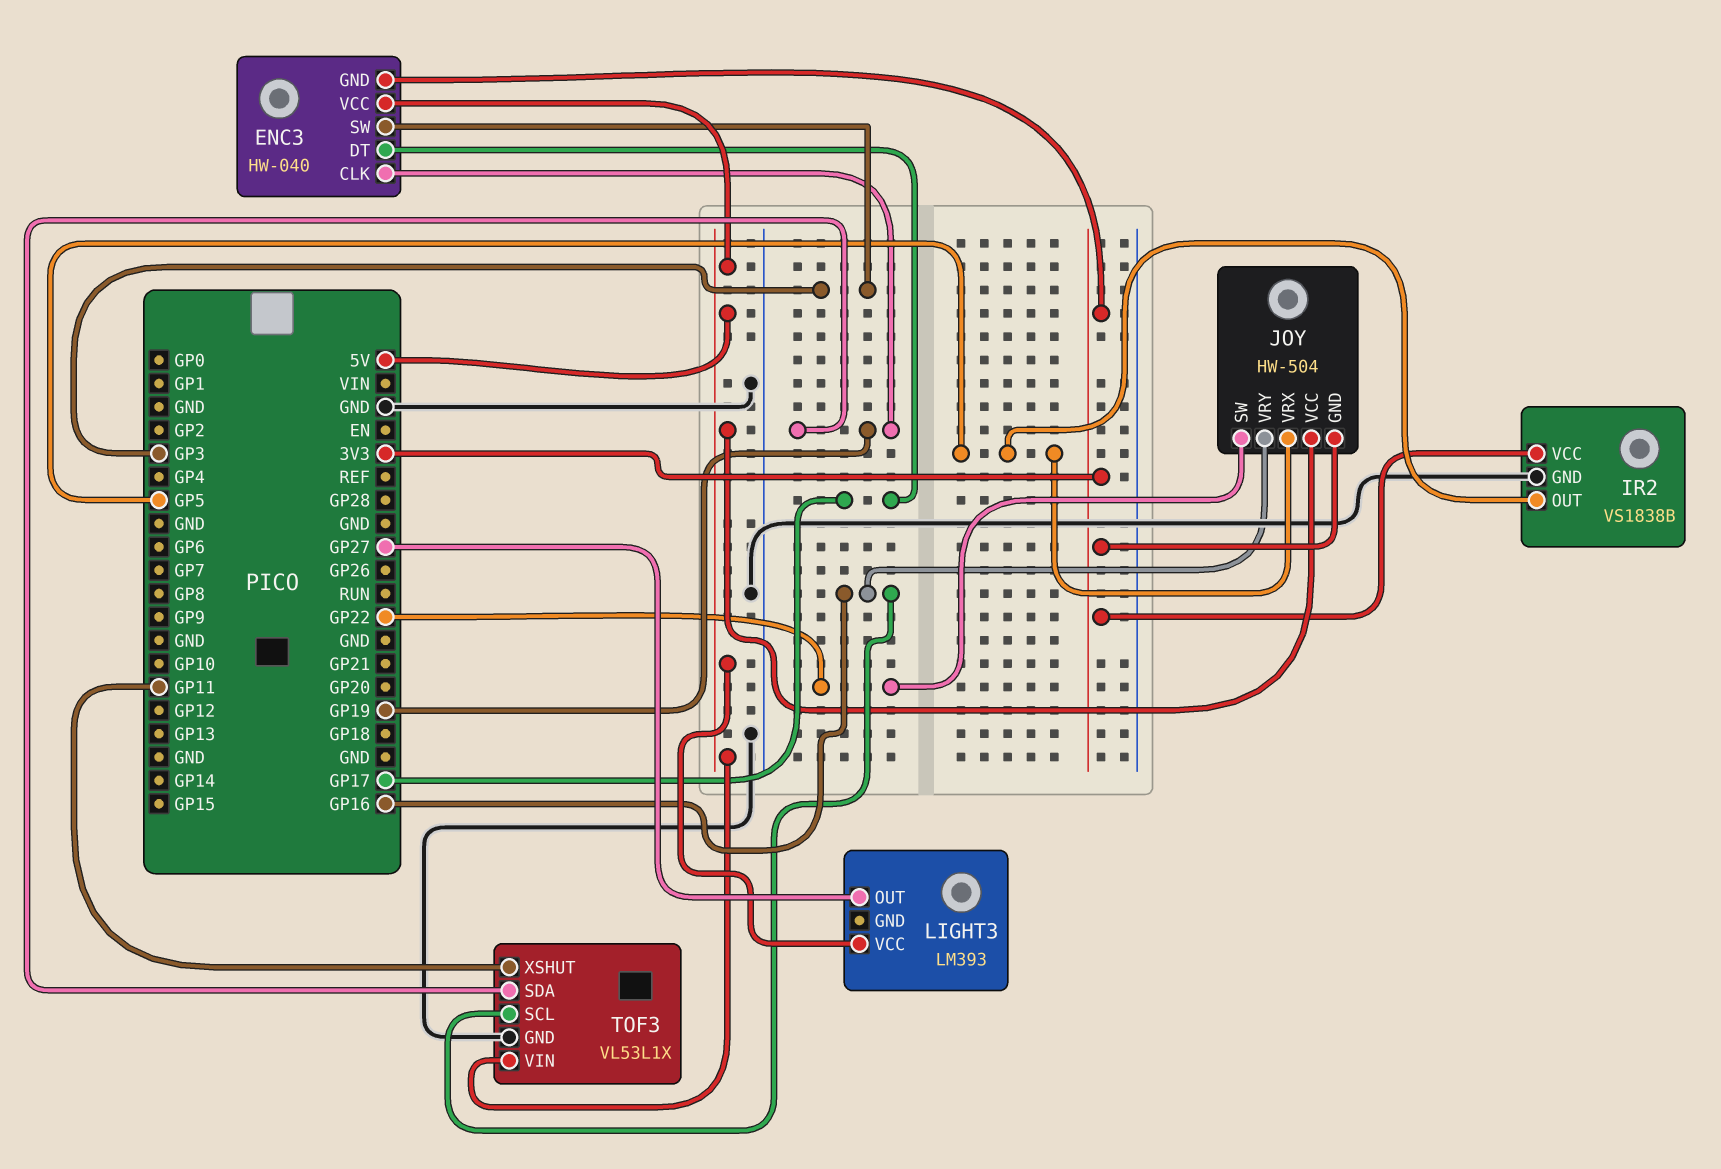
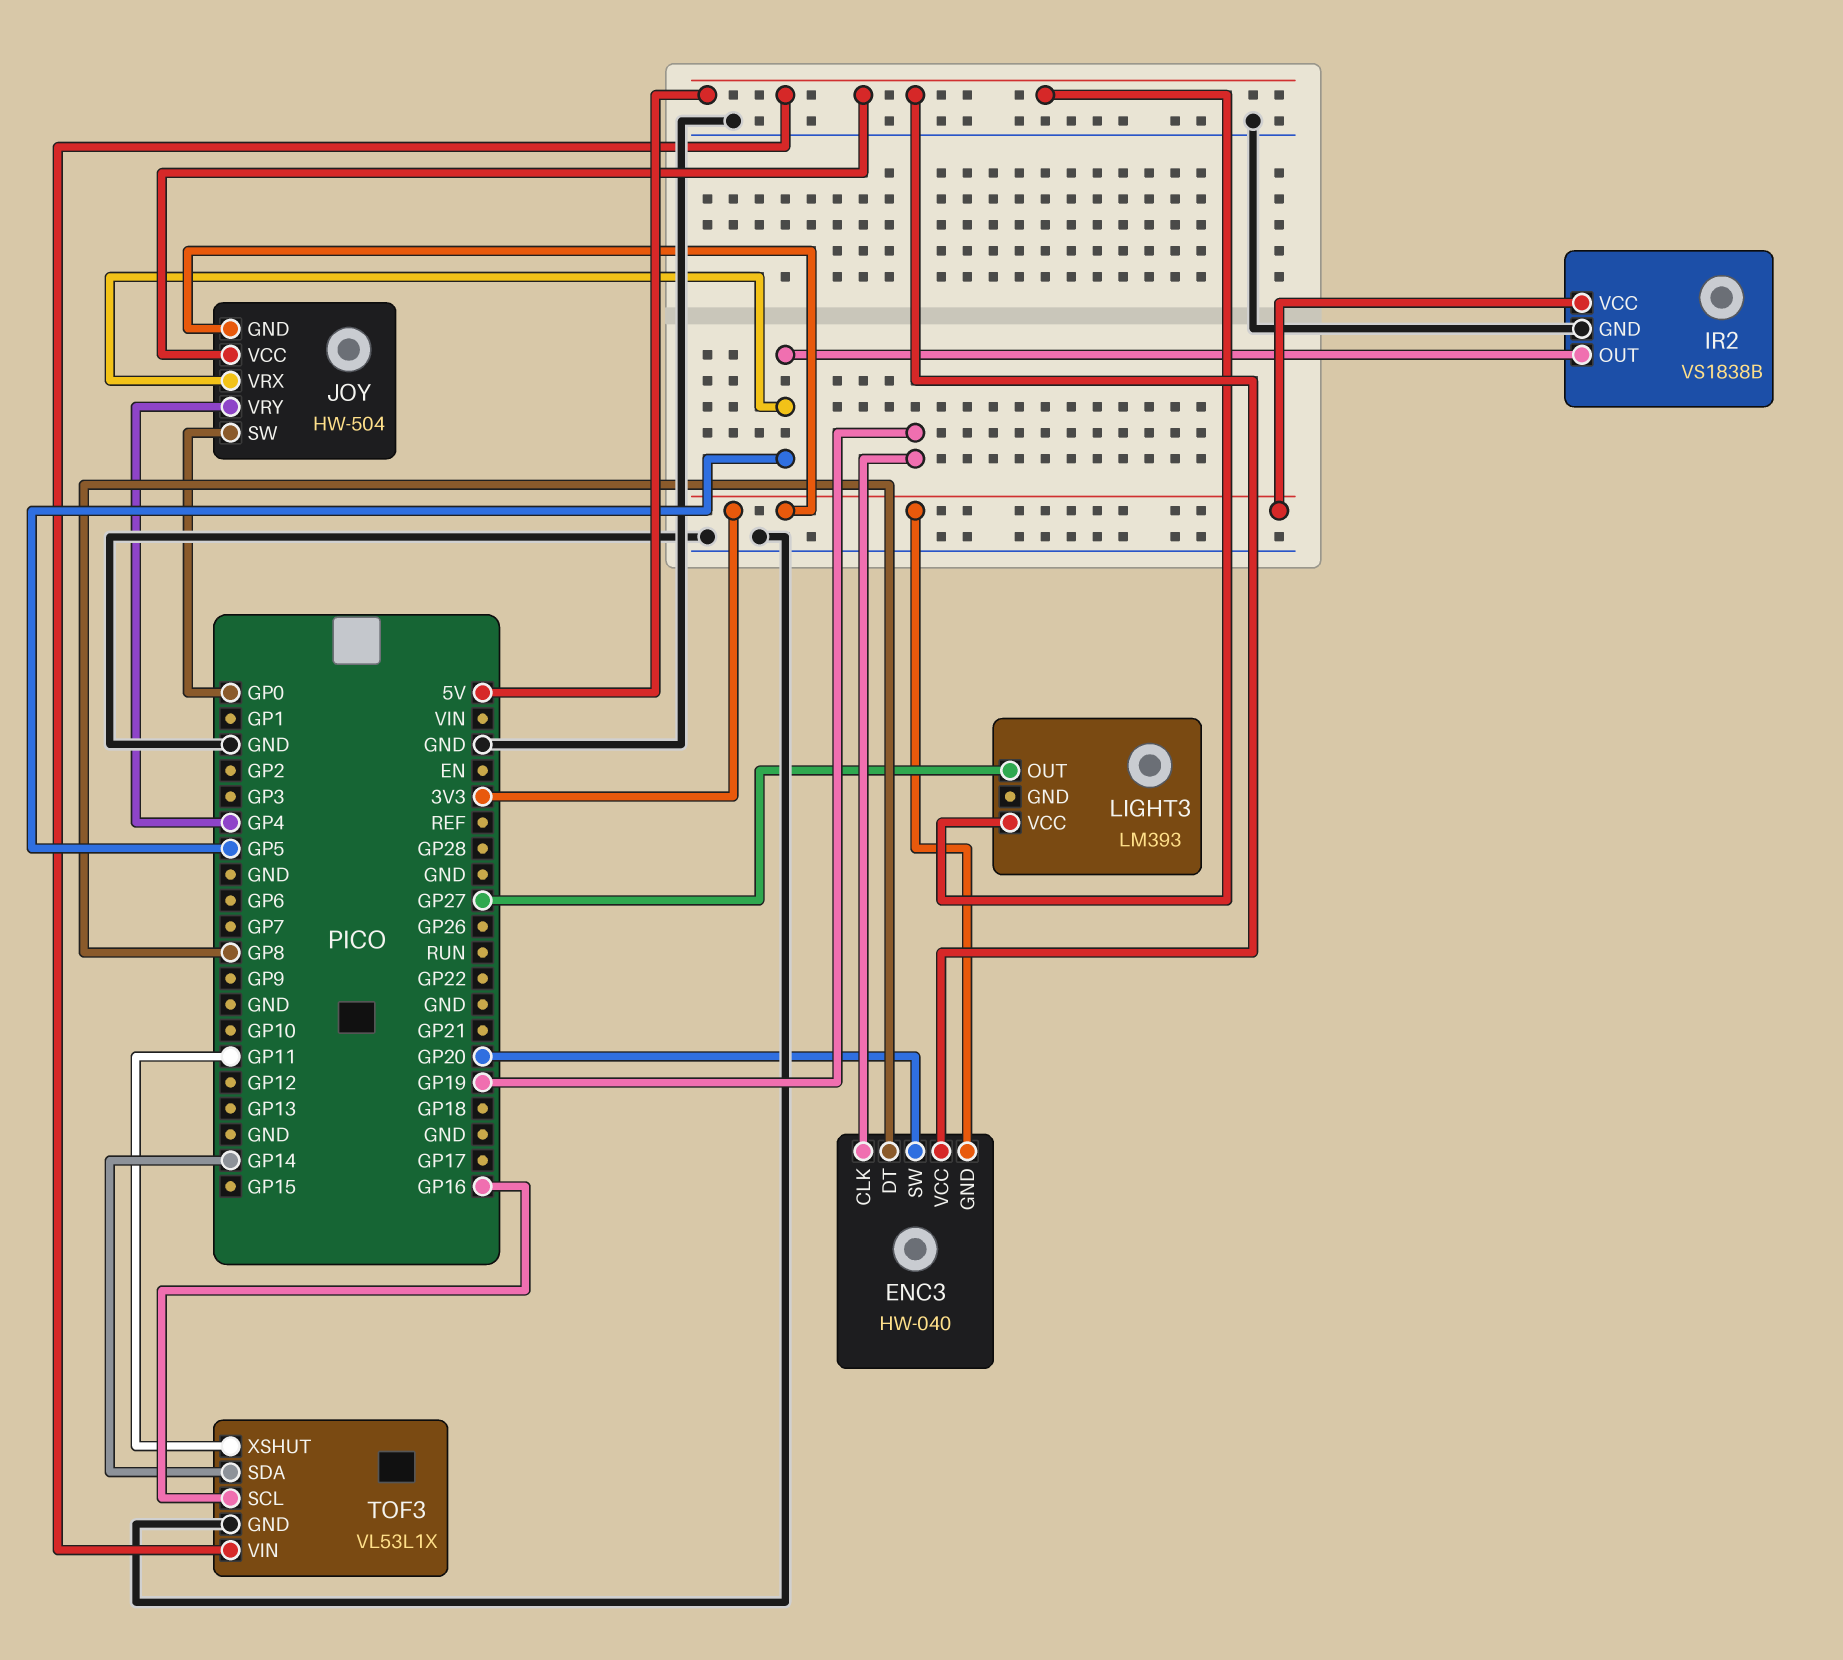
ENC3 pin DT: GP17 -> GP8
ENC3 pin SW: GP3 -> GP20
JOY pin SW: GP22 -> GP0
JOY pin VRY: GP16 -> GP4
TOF3 pin SDA: GP19 -> GP14

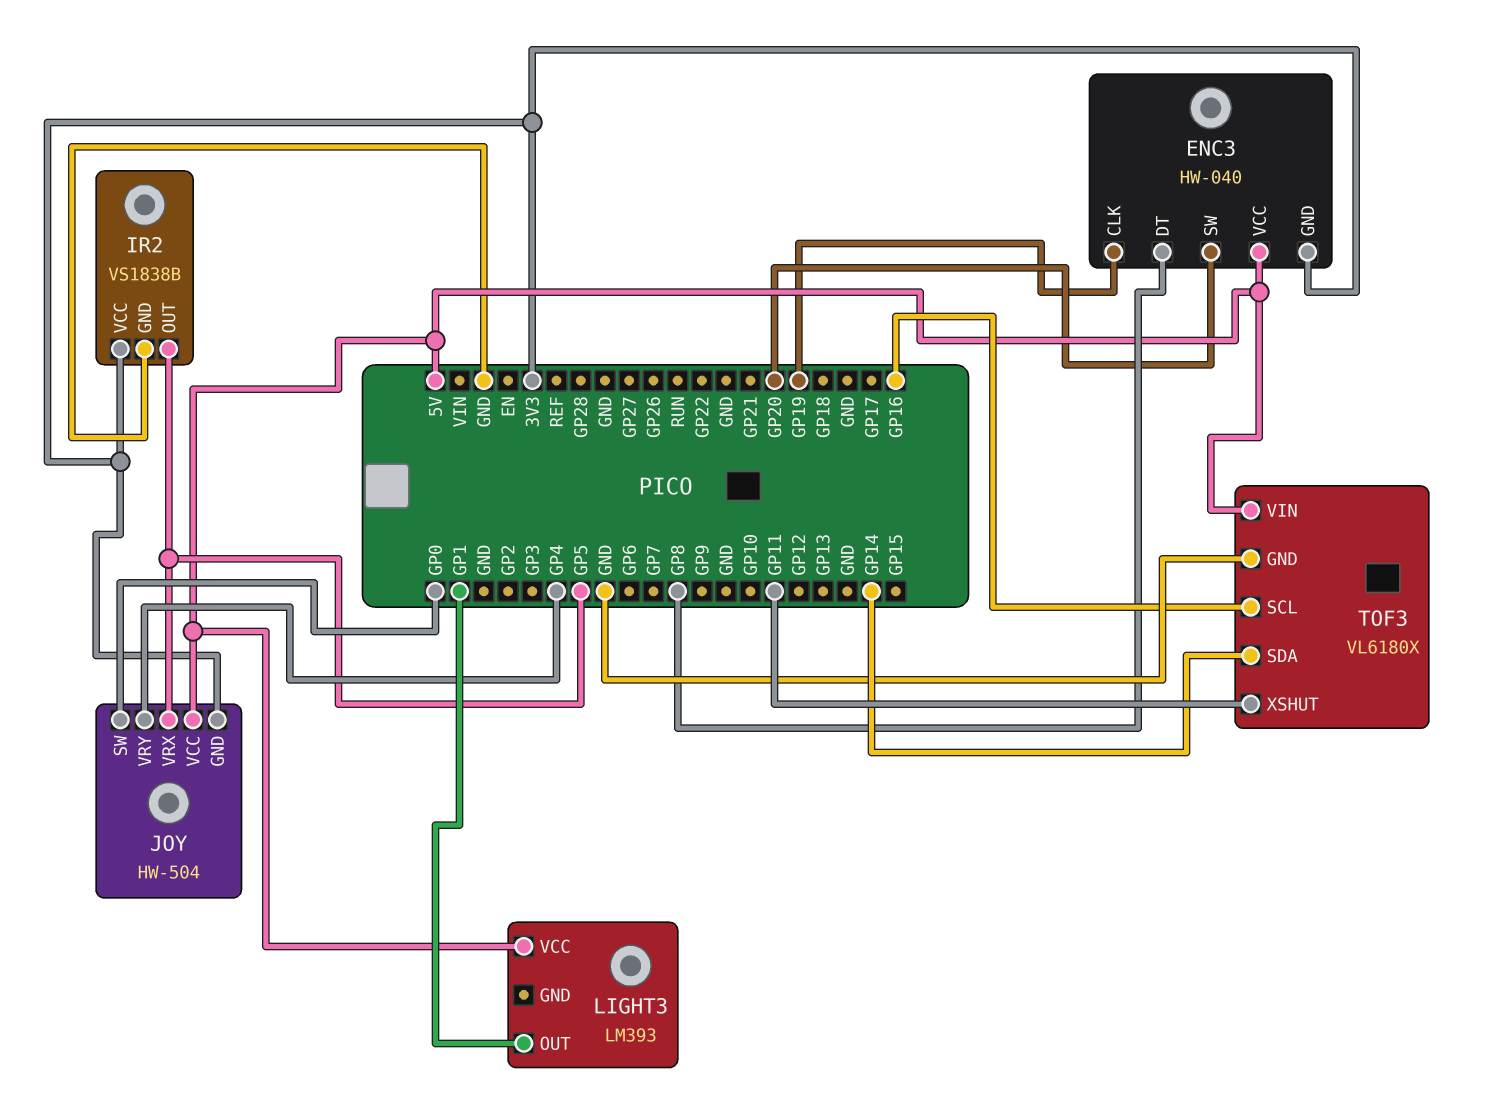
LIGHT3 pin OUT: GP27 -> GP1
TOF3: VL53L1X -> VL6180X

